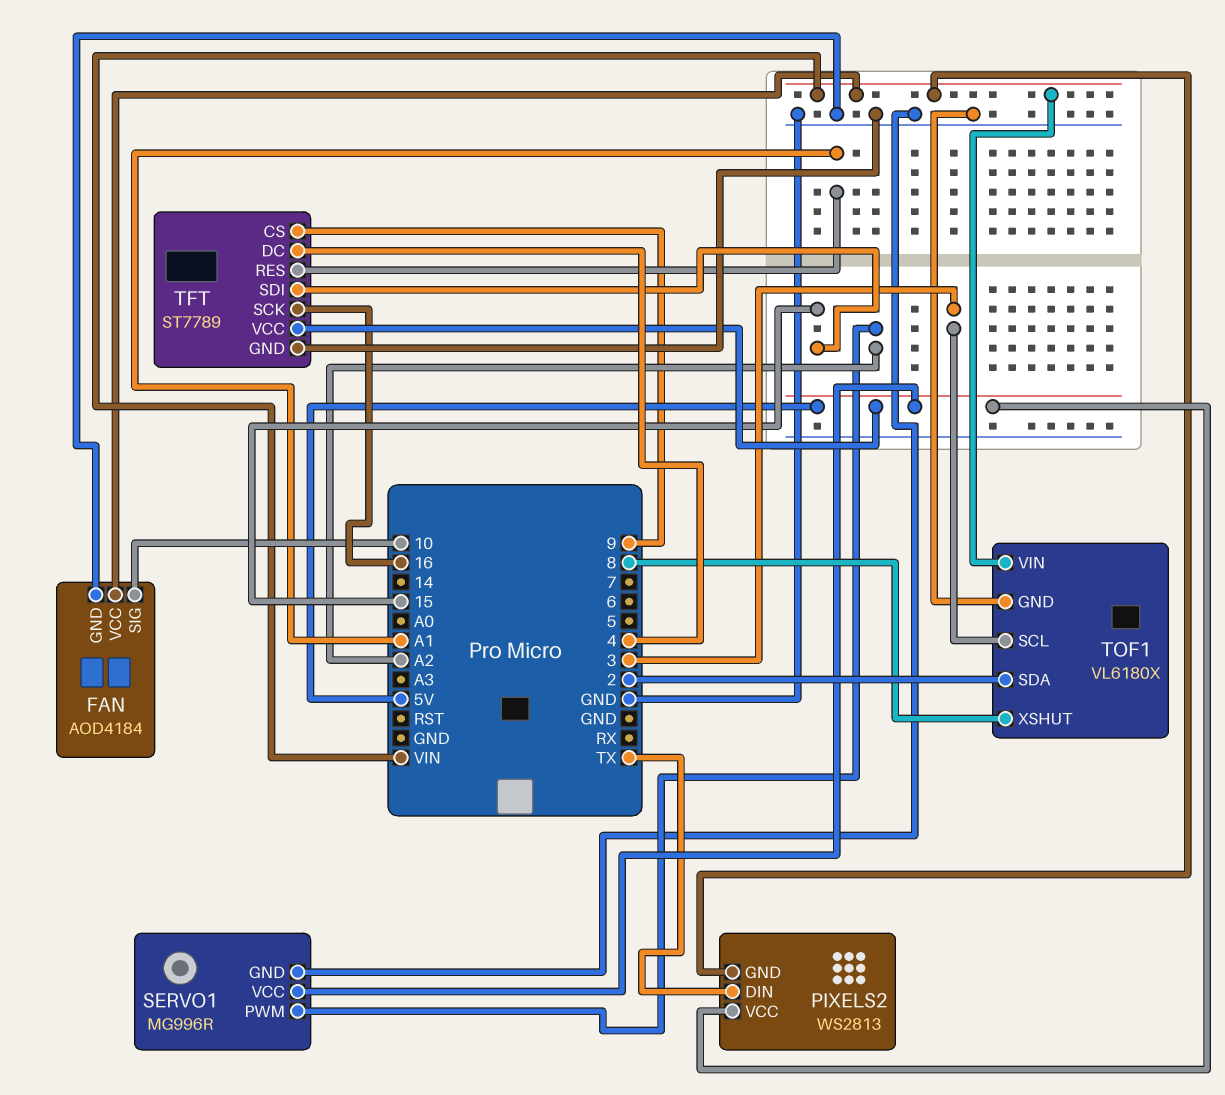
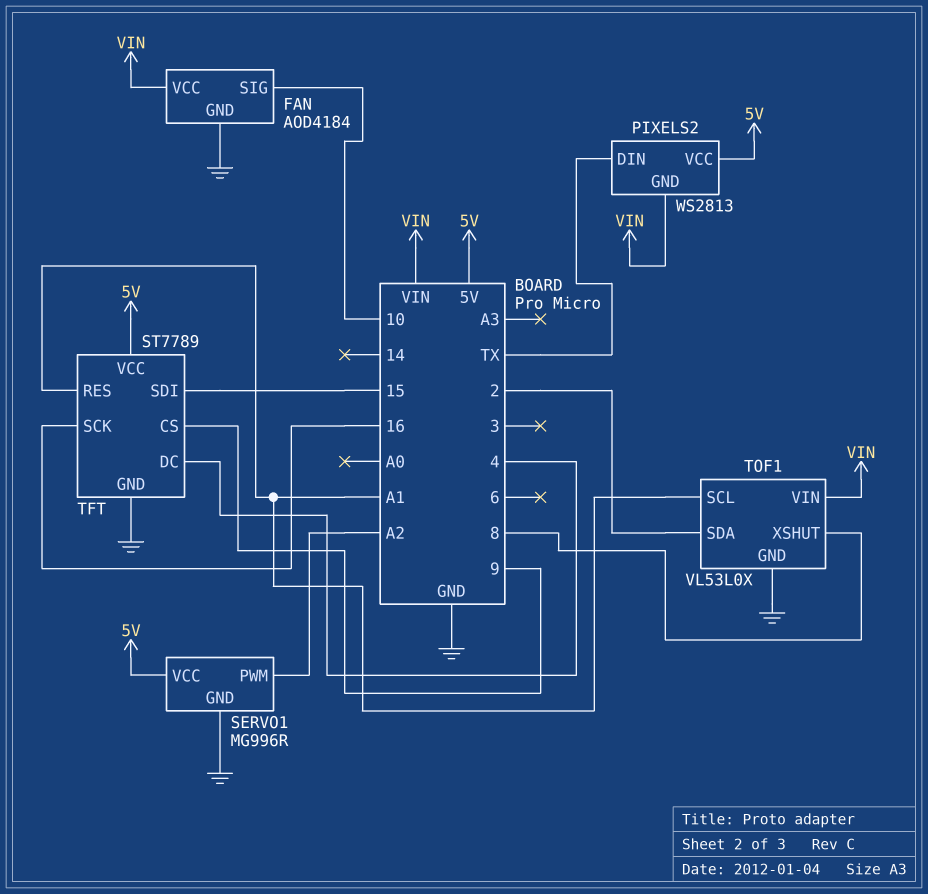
TOF1: VL6180X -> VL53L0X
TOF1 pin SCL: 3 -> A1

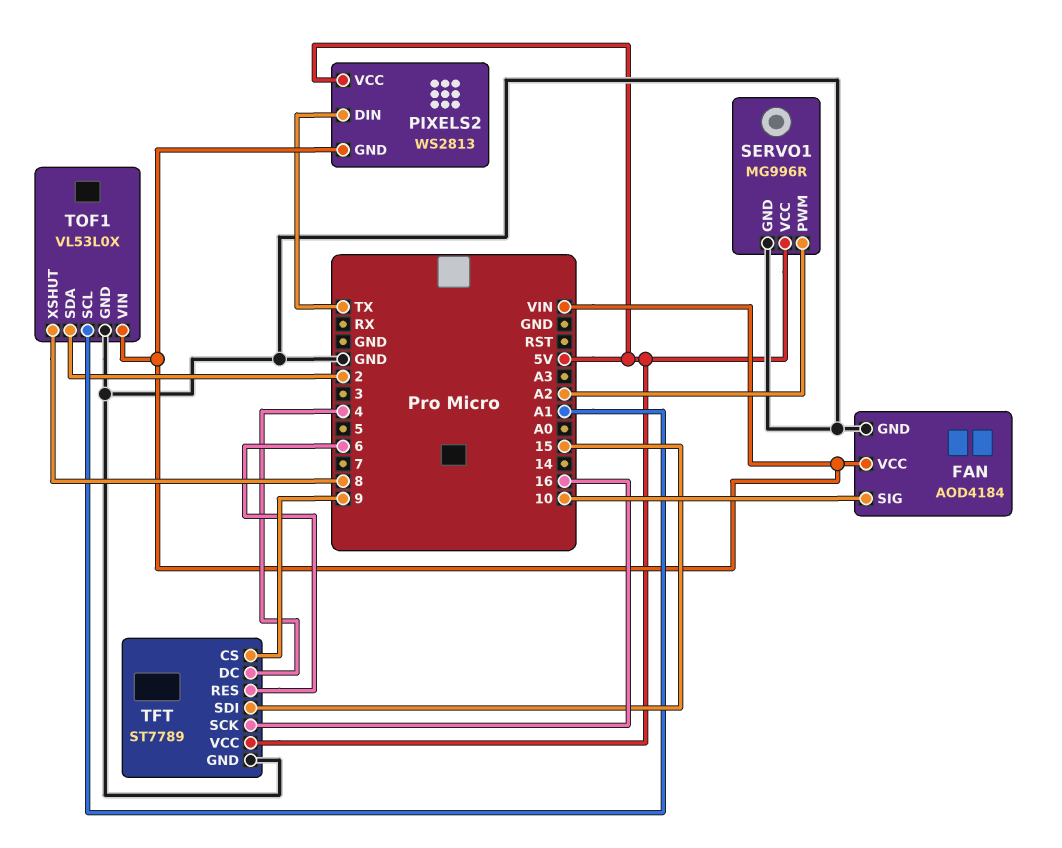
TFT pin RES: A1 -> 6

